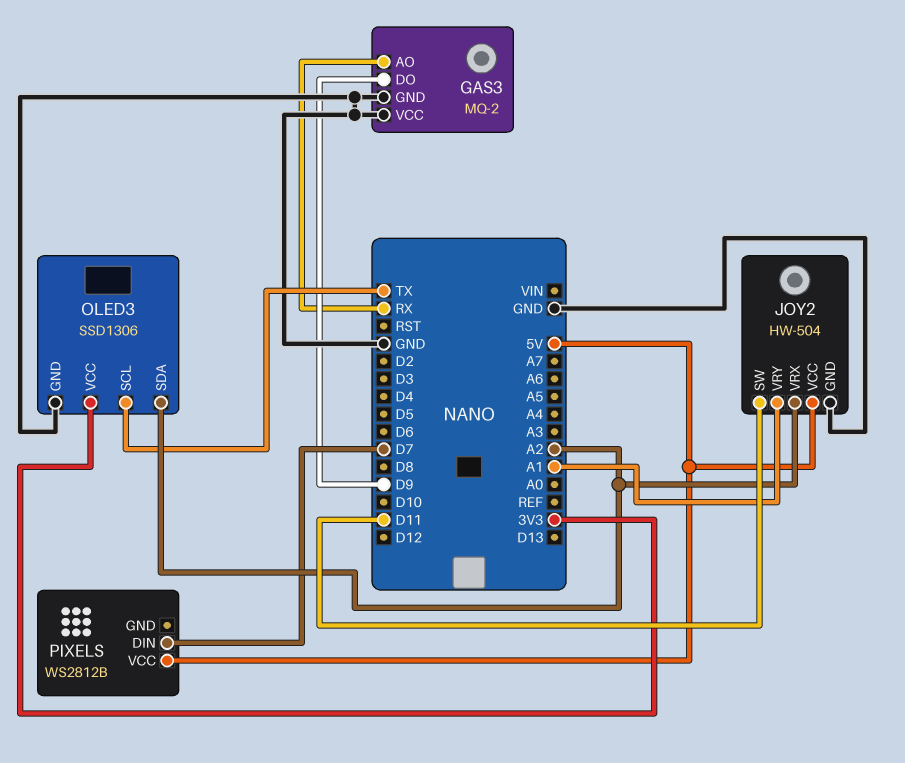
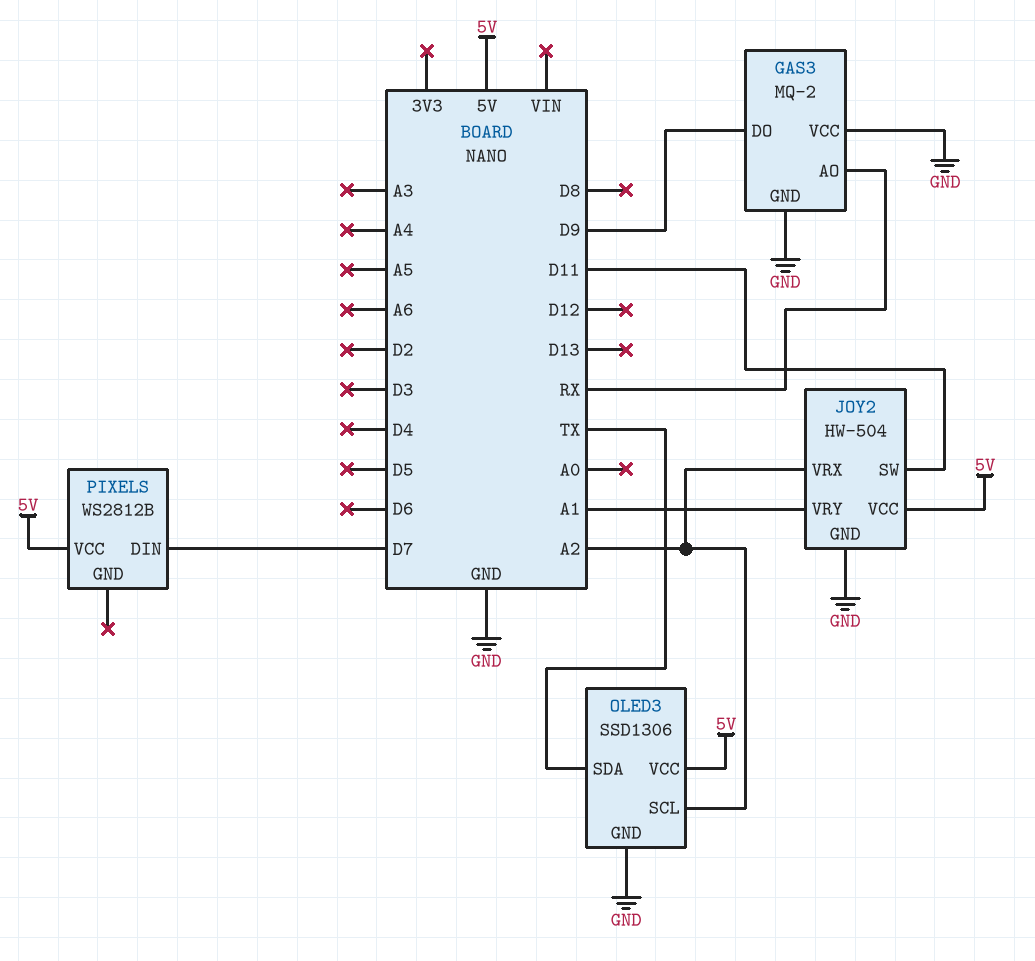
OLED3 pin SCL: TX -> A2
OLED3 pin SDA: A2 -> TX
OLED3 pin VCC: 3V3 -> 5V

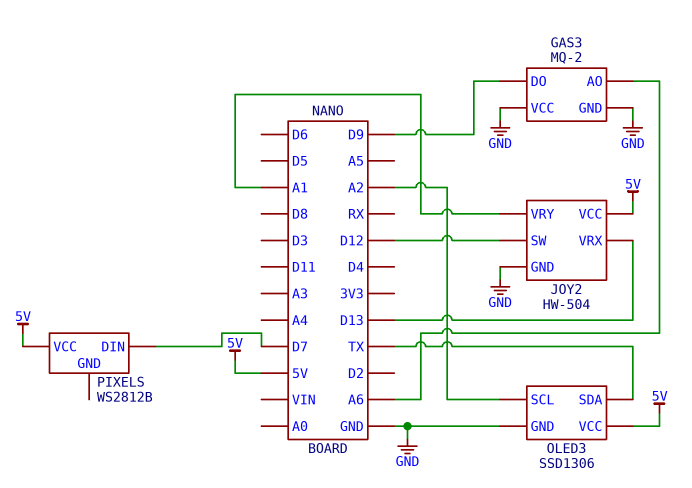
GAS3 pin AO: RX -> A6
JOY2 pin SW: D11 -> D12
JOY2 pin VRX: A2 -> D13

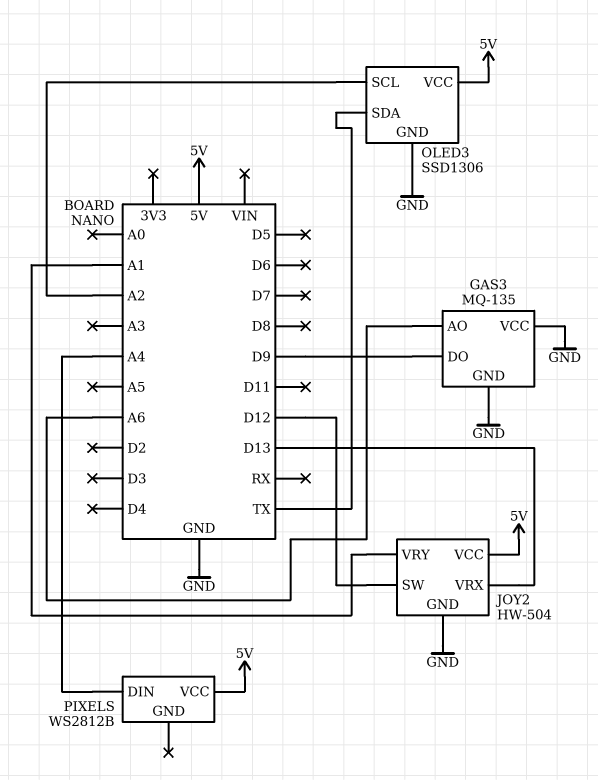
GAS3: MQ-2 -> MQ-135
PIXELS pin DIN: D7 -> A4

